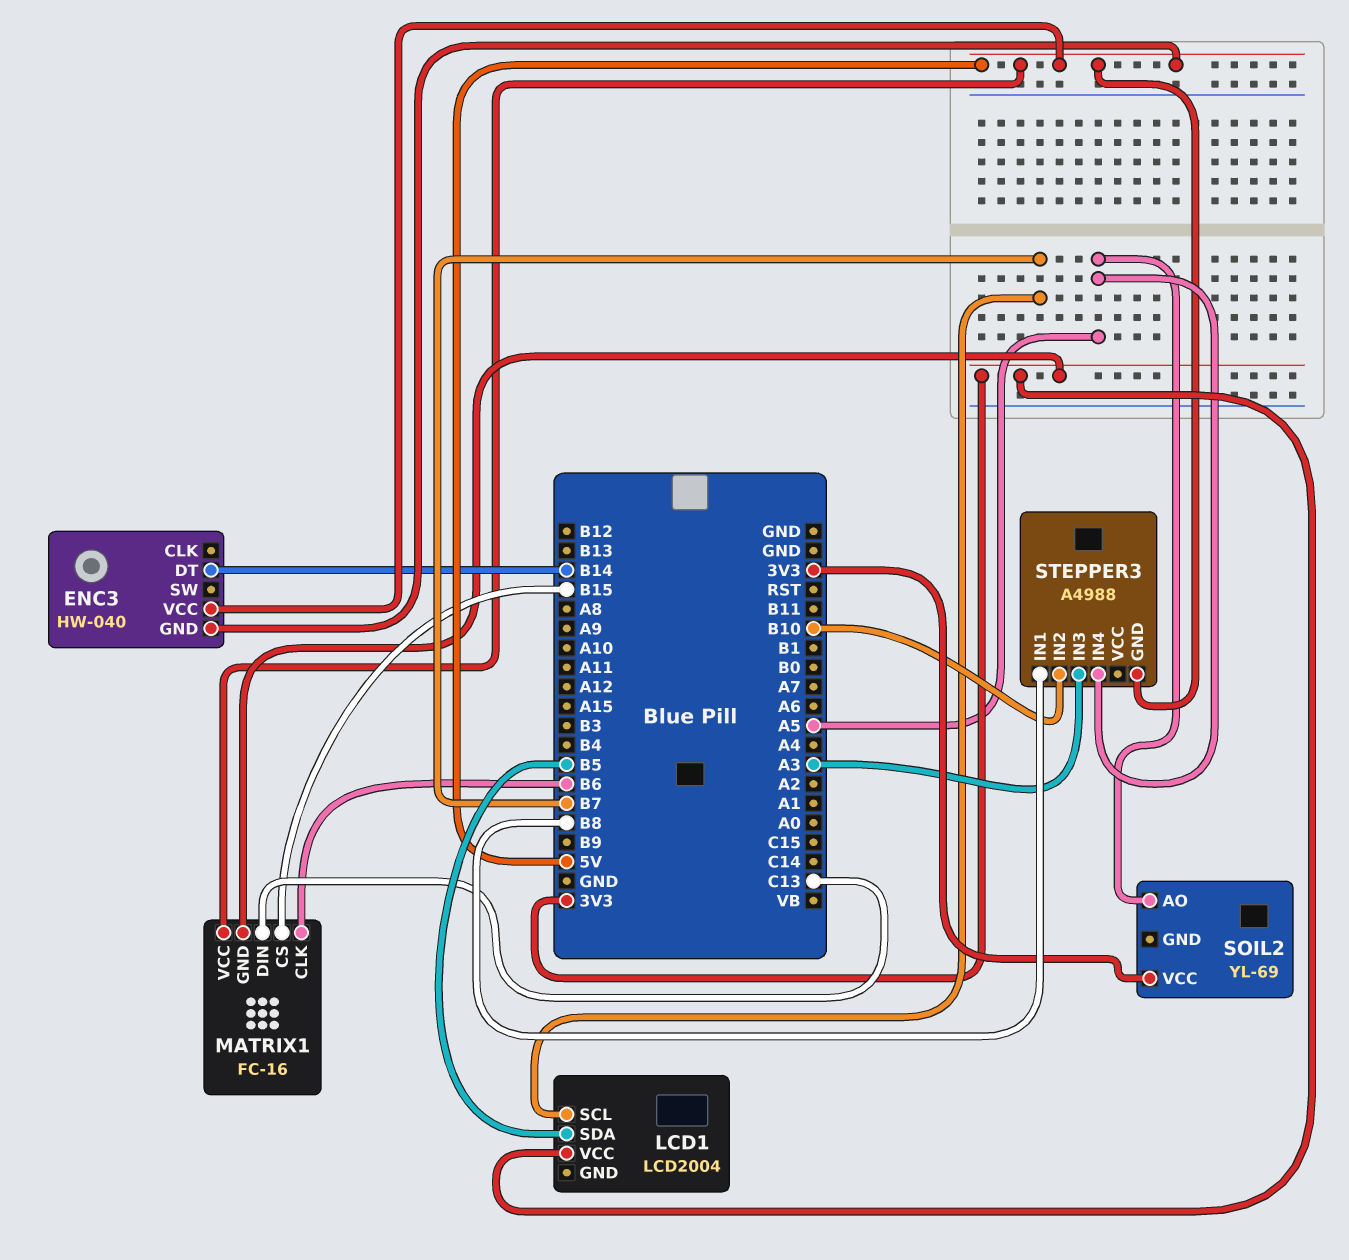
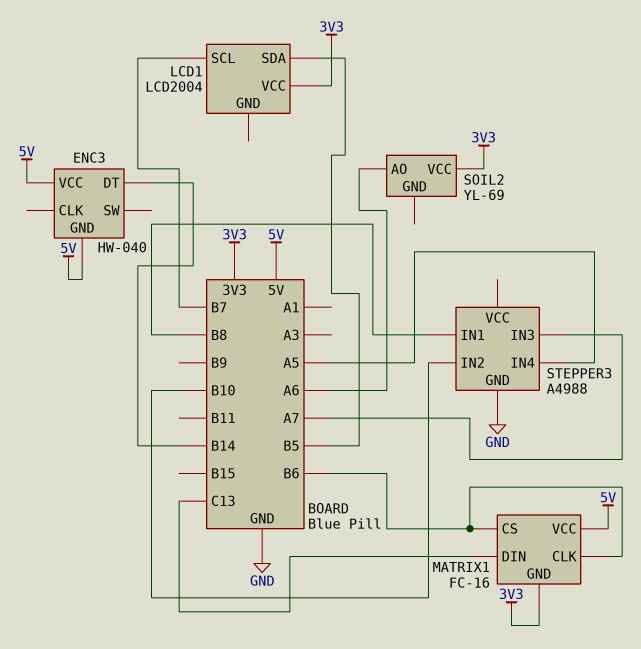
MATRIX1 pin CS: B15 -> B6
SOIL2 pin AO: A5 -> A6
STEPPER3 pin GND: 5V -> GND
STEPPER3 pin IN3: A3 -> A7

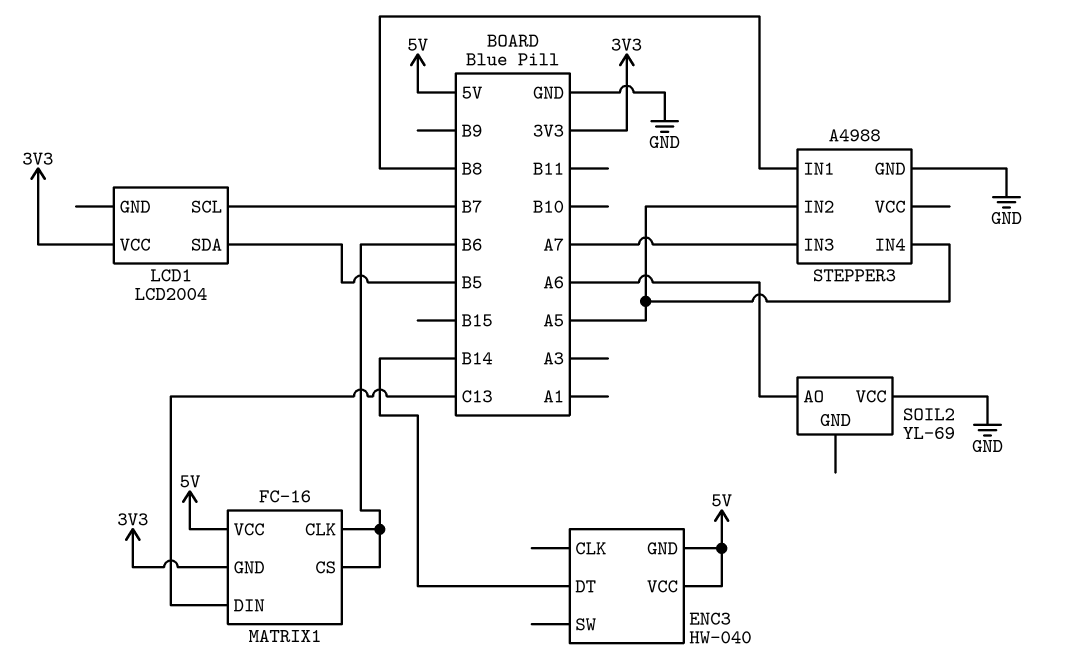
SOIL2 pin VCC: 3V3 -> GND
STEPPER3 pin IN2: B10 -> A5

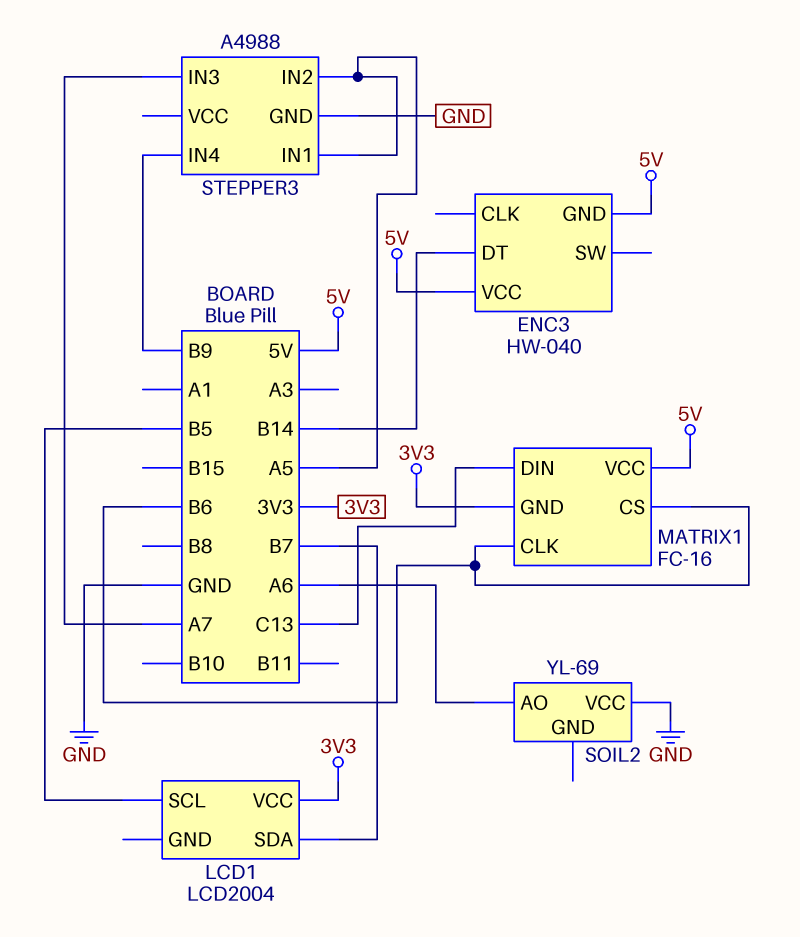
LCD1 pin SCL: B7 -> B5
LCD1 pin SDA: B5 -> B7
STEPPER3 pin IN1: B8 -> A5
STEPPER3 pin IN4: A5 -> B9

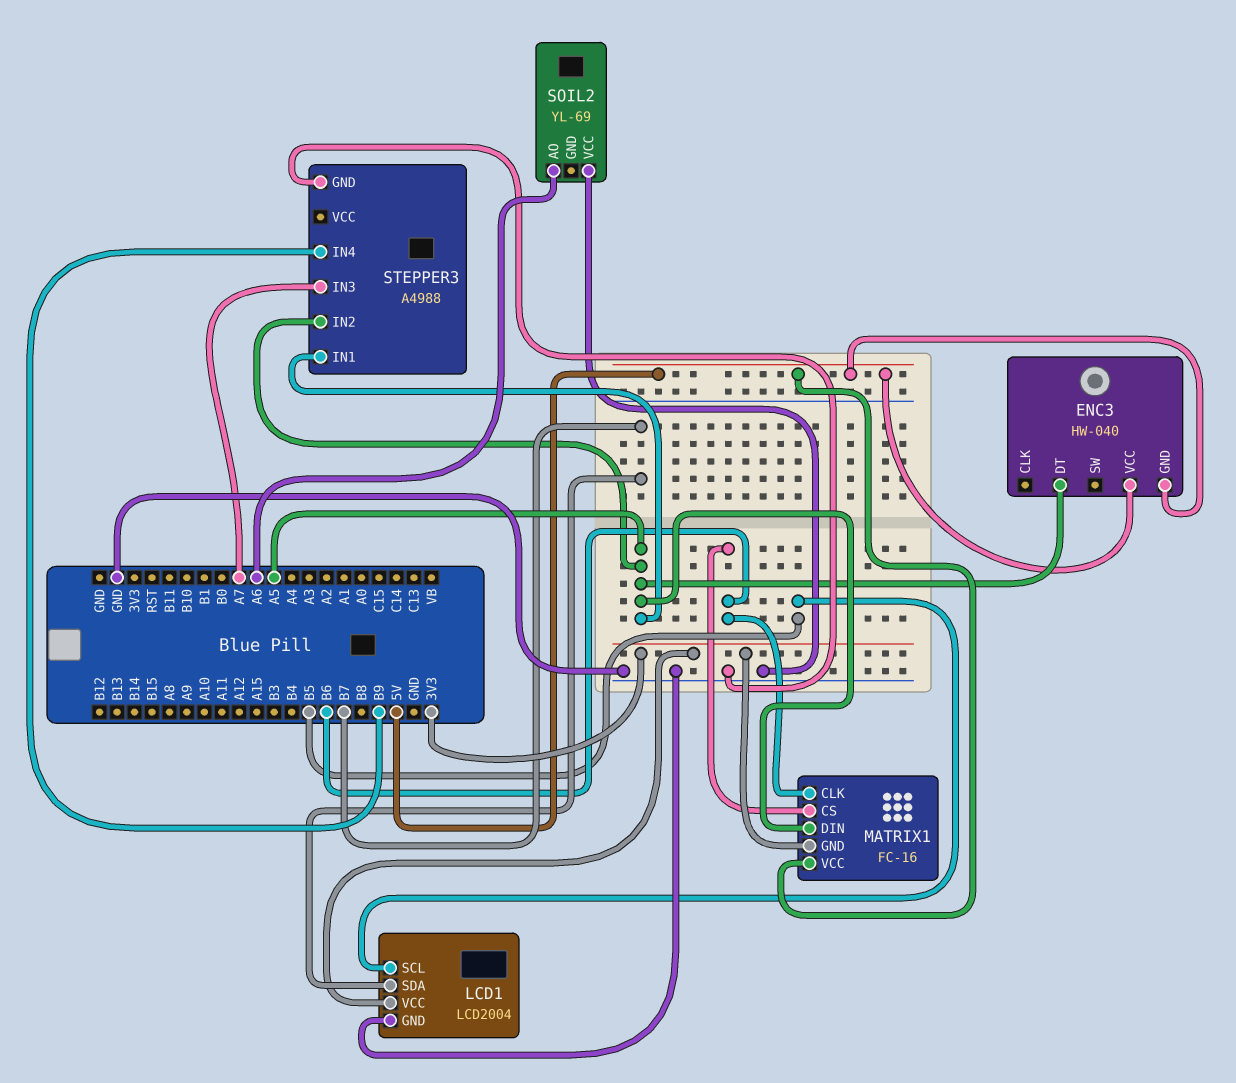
ENC3 pin DT: B14 -> A5
LCD1 pin GND: none -> GND
MATRIX1 pin DIN: C13 -> A5

